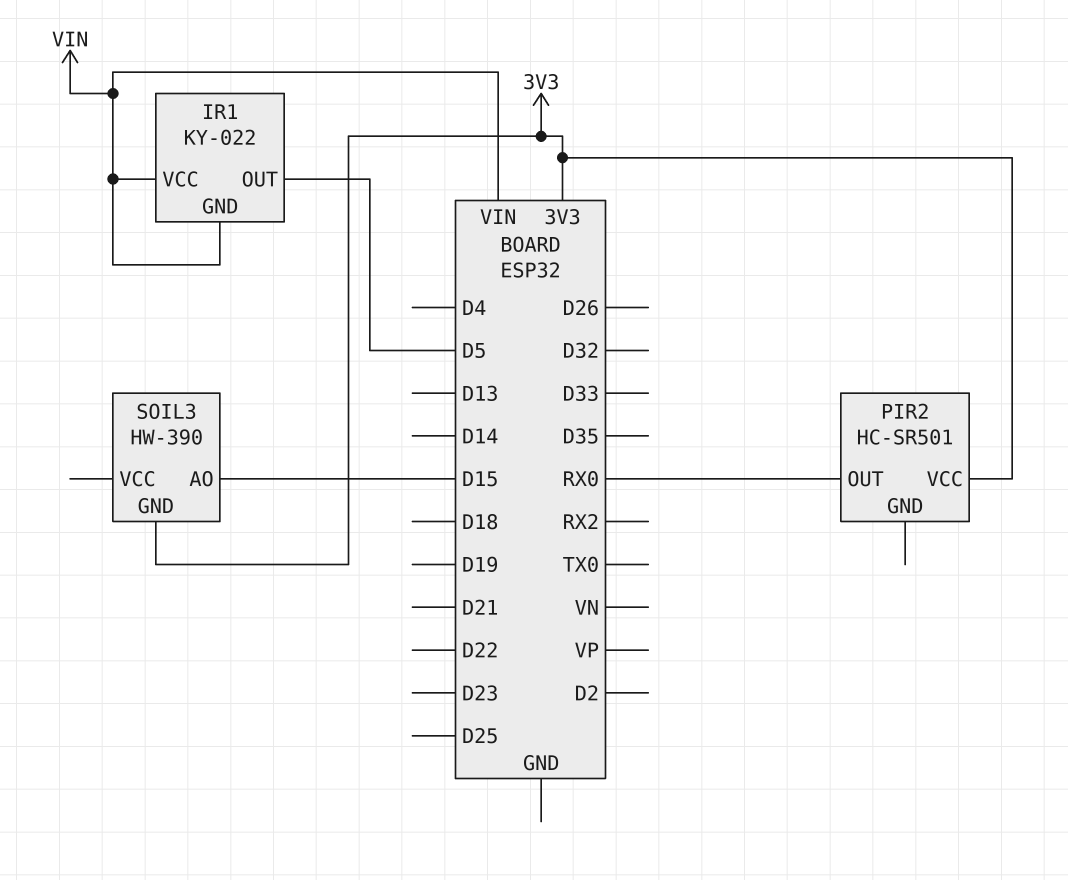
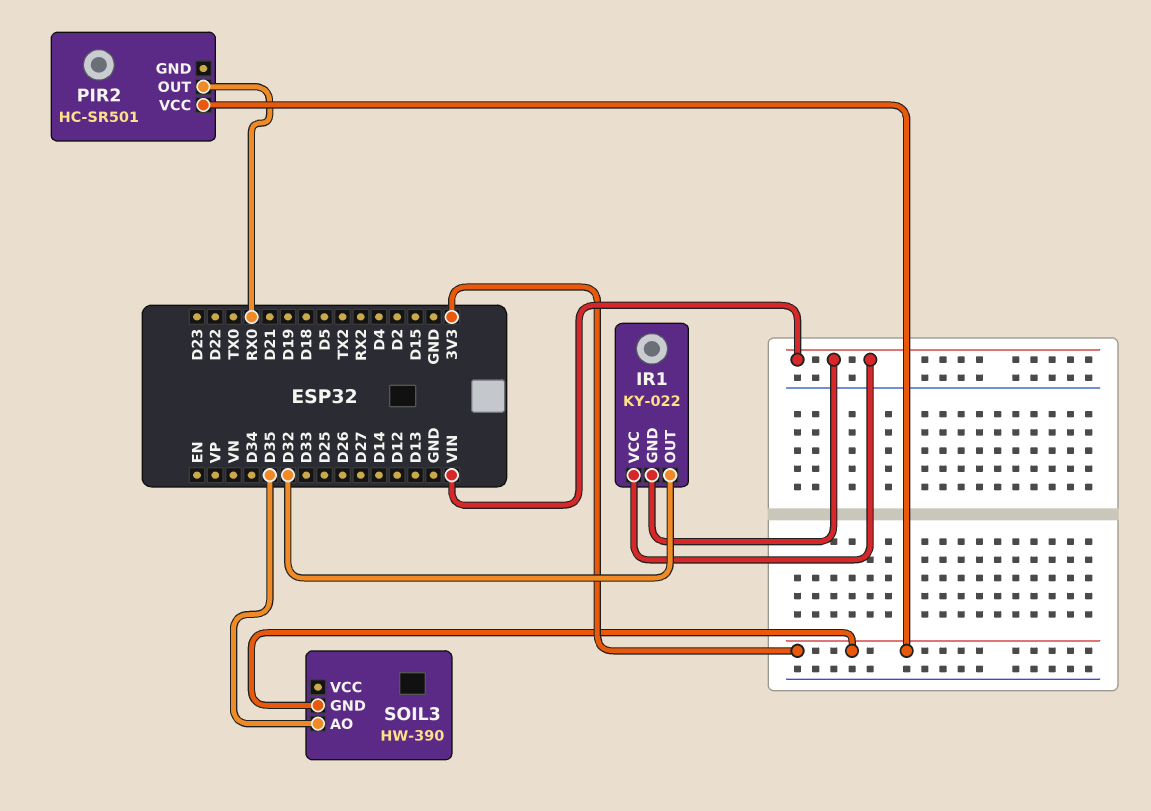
IR1 pin OUT: D5 -> D32
SOIL3 pin AO: D15 -> D35

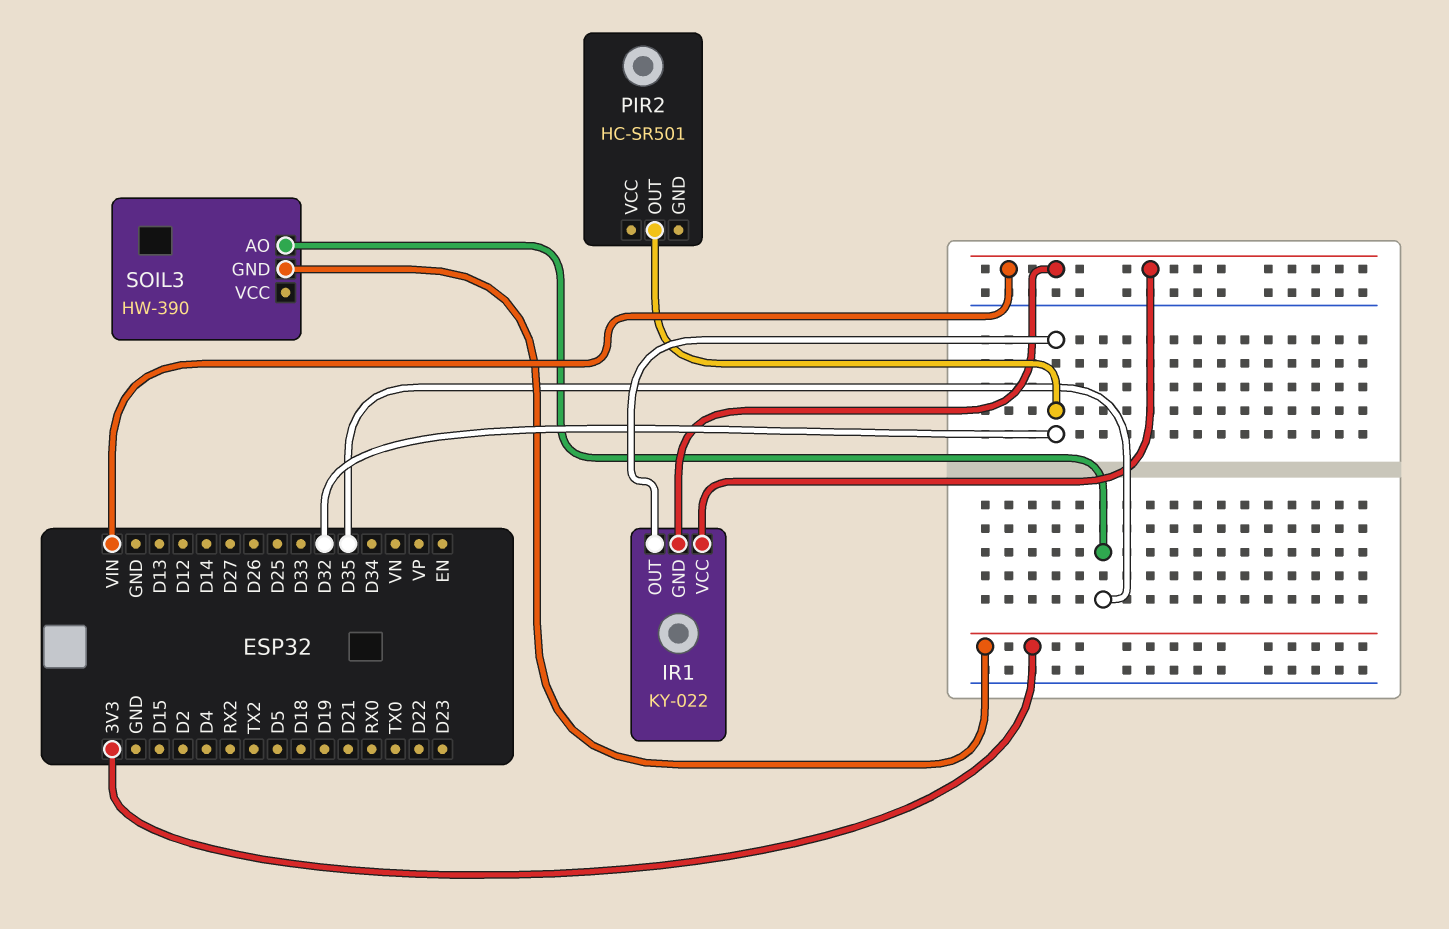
PIR2 pin OUT: RX0 -> D32
PIR2 pin VCC: 3V3 -> none

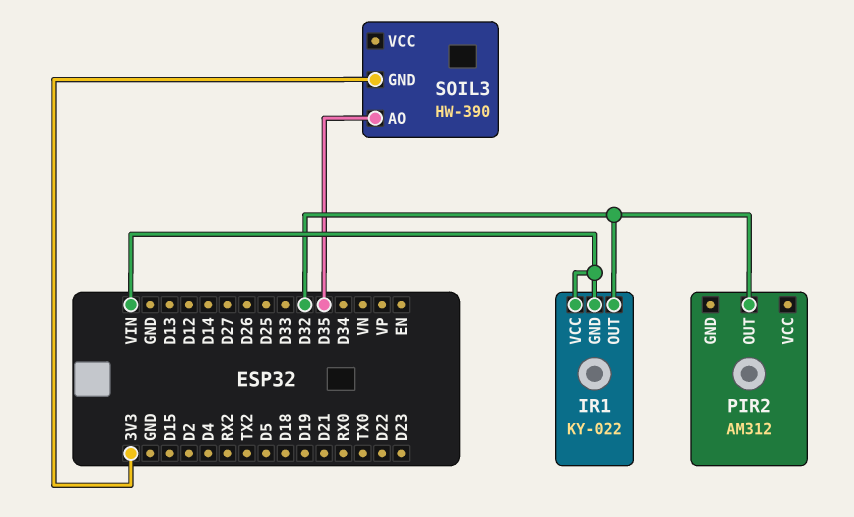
PIR2: HC-SR501 -> AM312

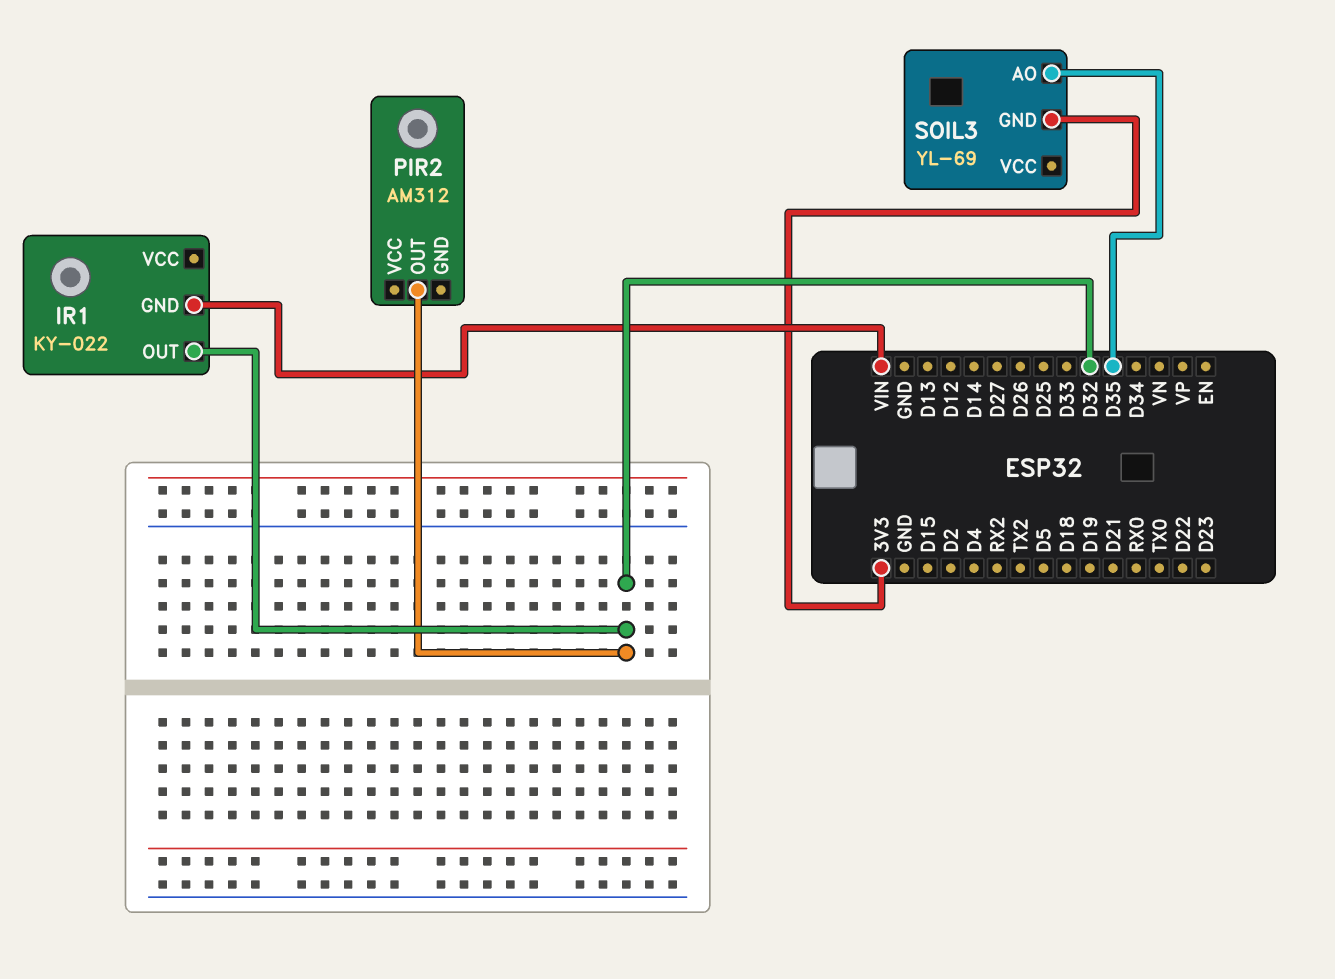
IR1 pin VCC: VIN -> none
SOIL3: HW-390 -> YL-69

